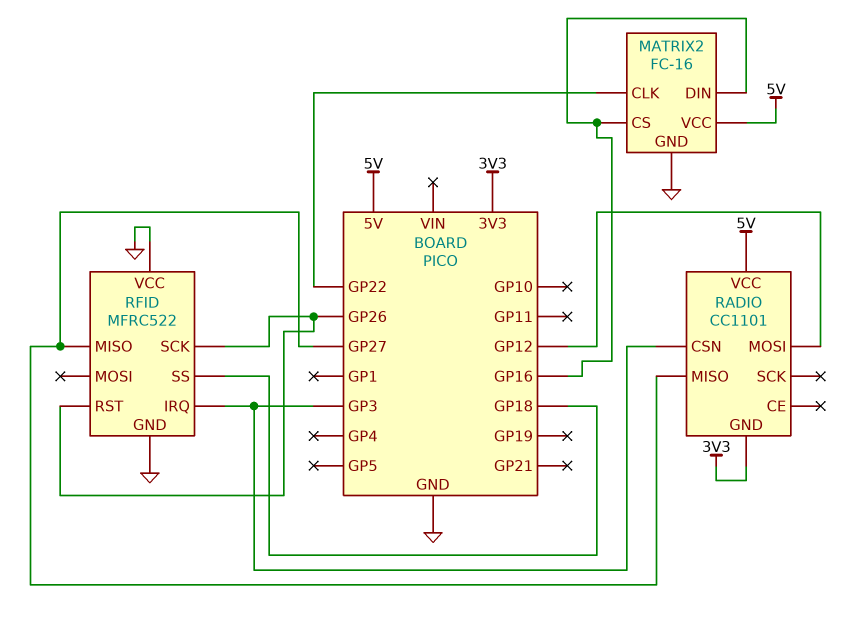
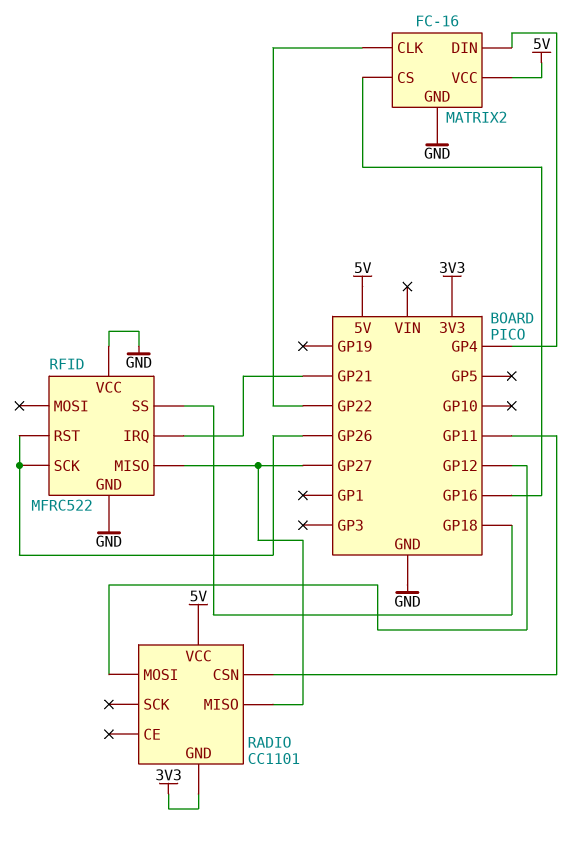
MATRIX2 pin DIN: GP16 -> GP4
RADIO pin CSN: GP3 -> GP11
RFID pin IRQ: GP3 -> GP21

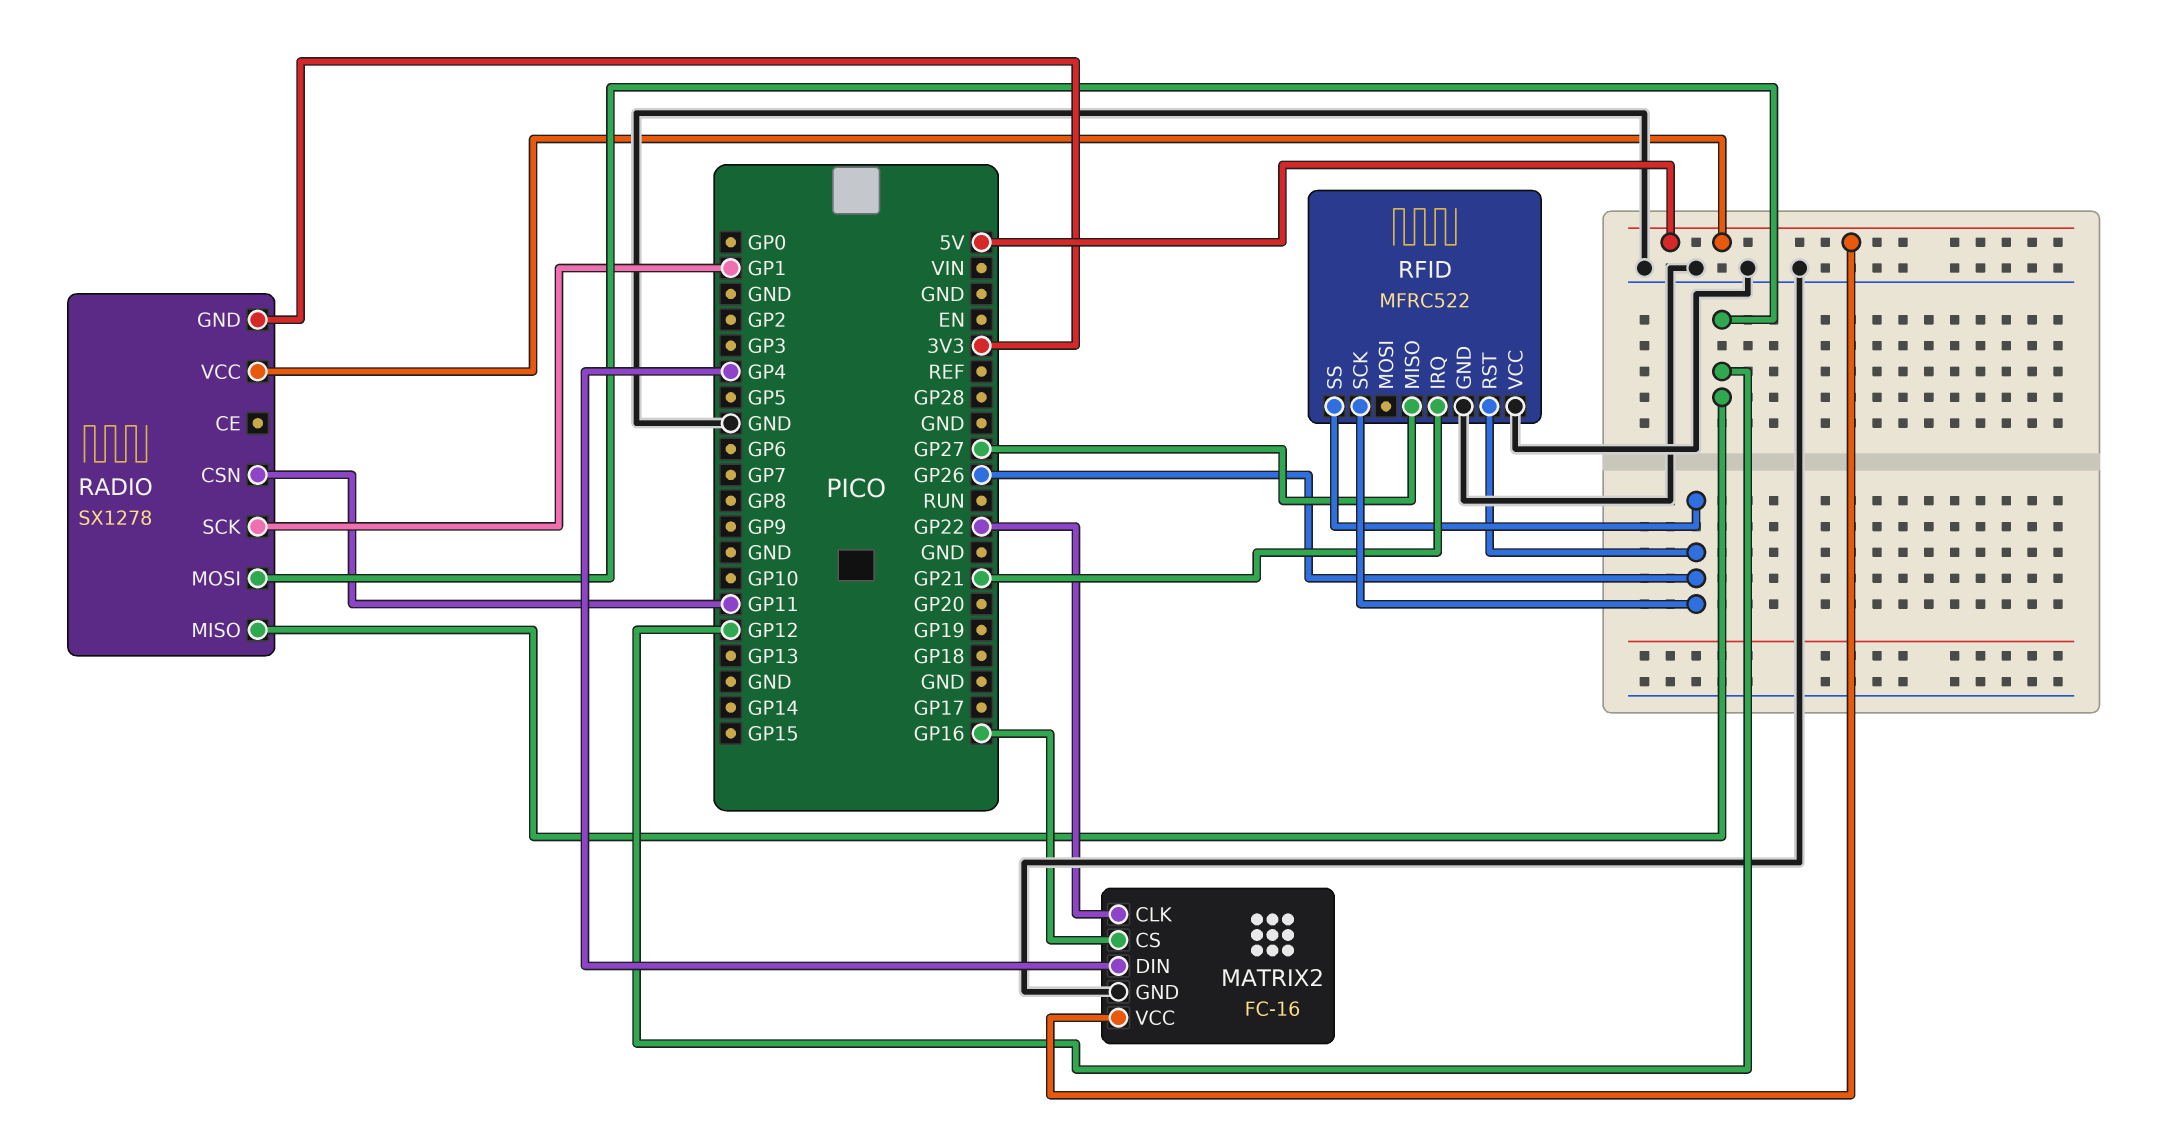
RADIO: CC1101 -> SX1278
RADIO pin MISO: GP27 -> GP12
RADIO pin SCK: none -> GP1
RFID pin SS: GP18 -> GP26

